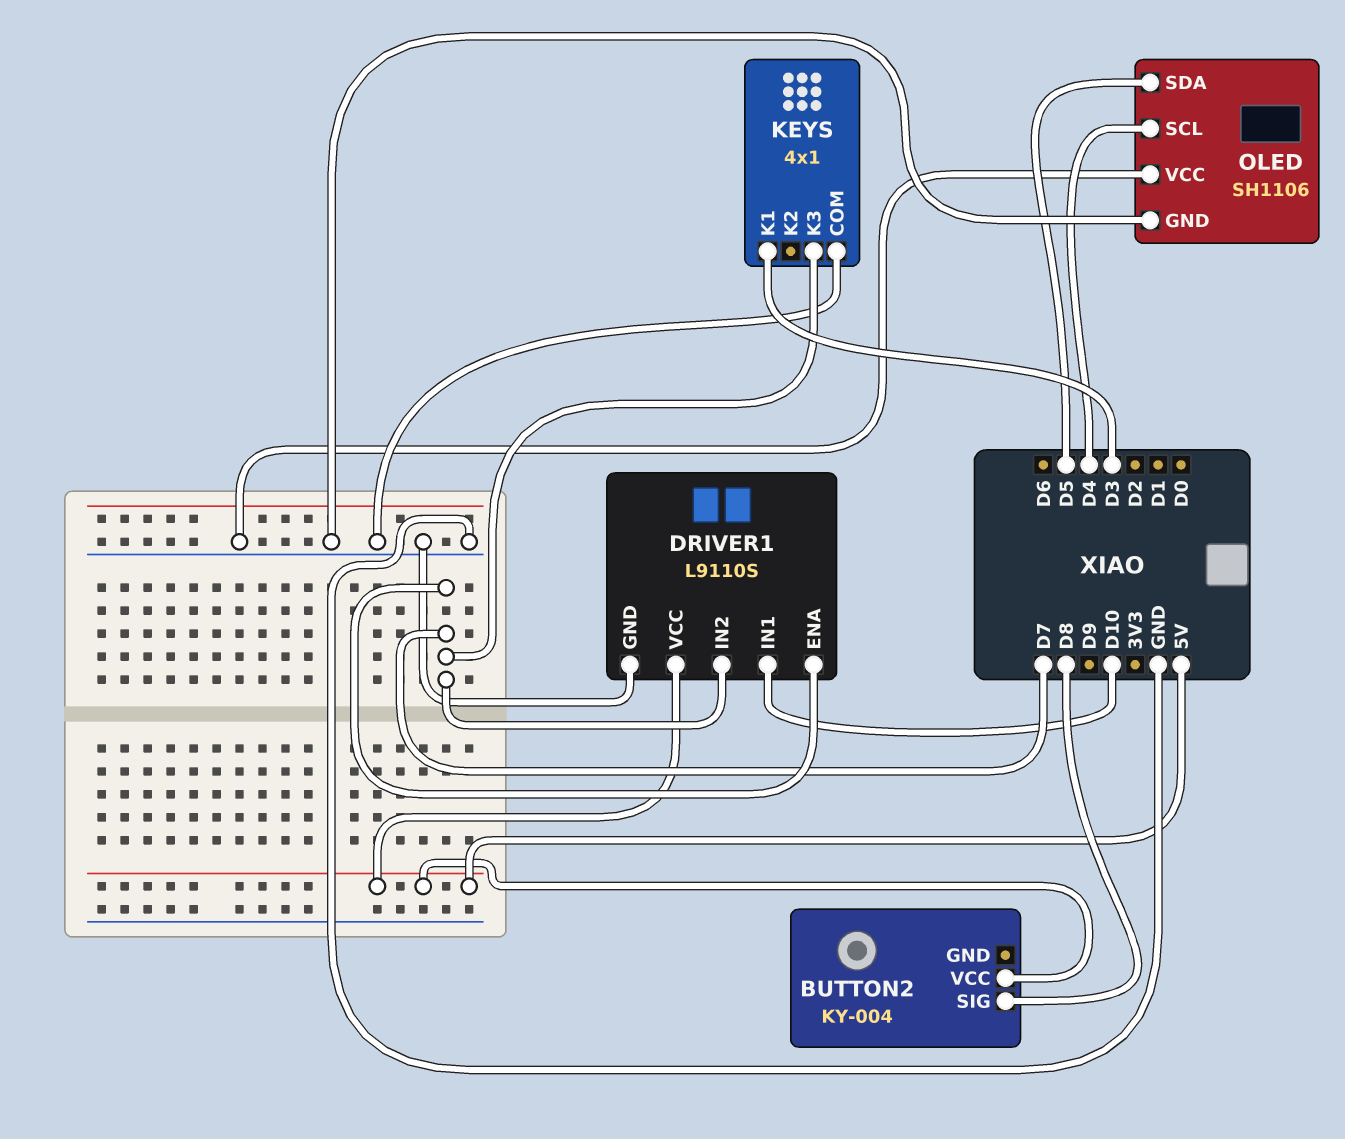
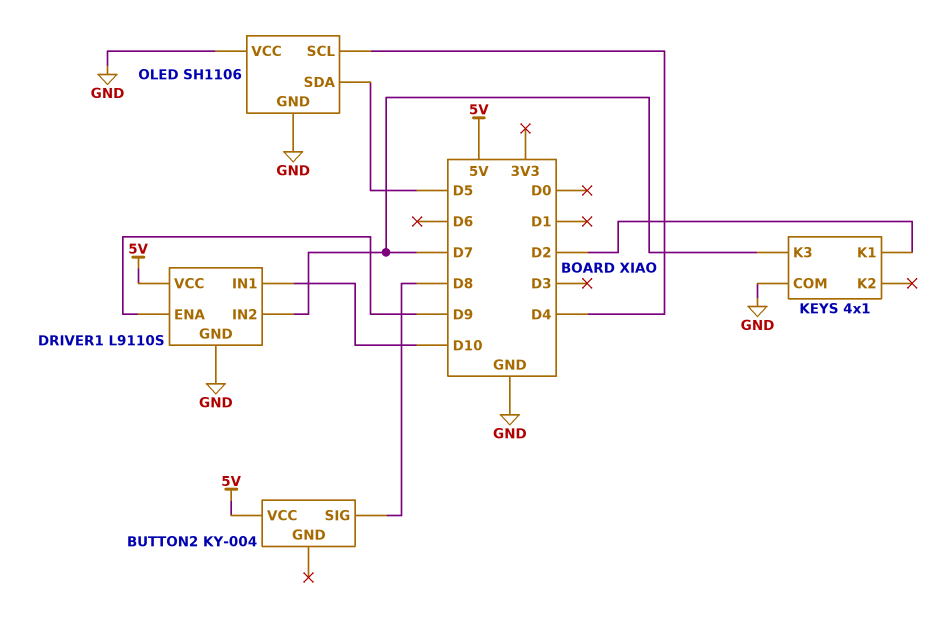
DRIVER1 pin ENA: D7 -> D9
KEYS pin K1: D3 -> D2

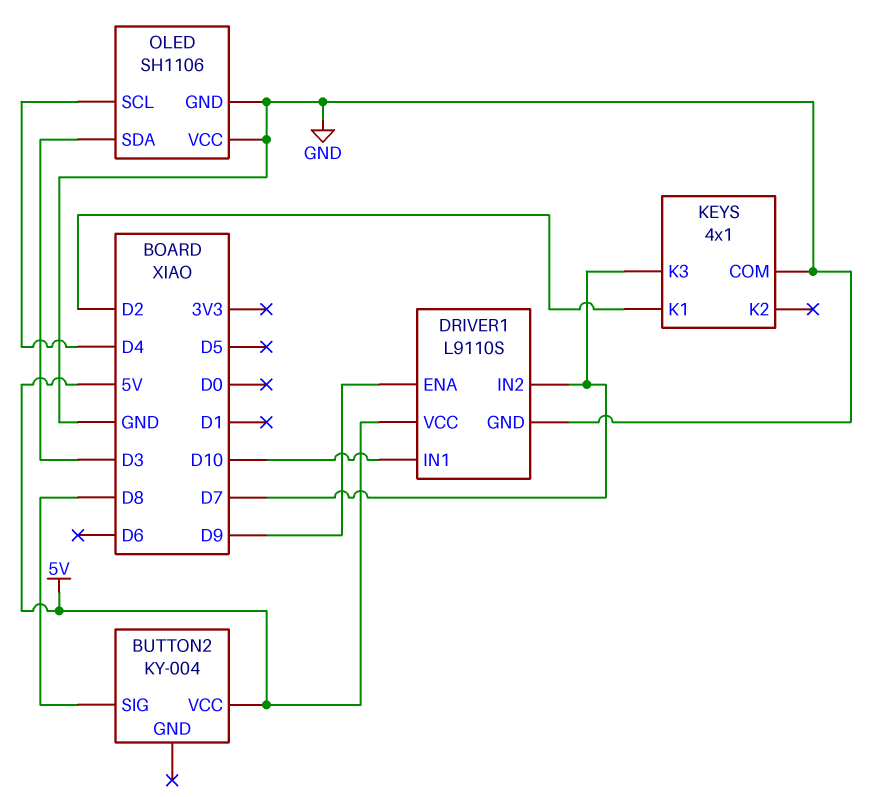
OLED pin SDA: D5 -> D3

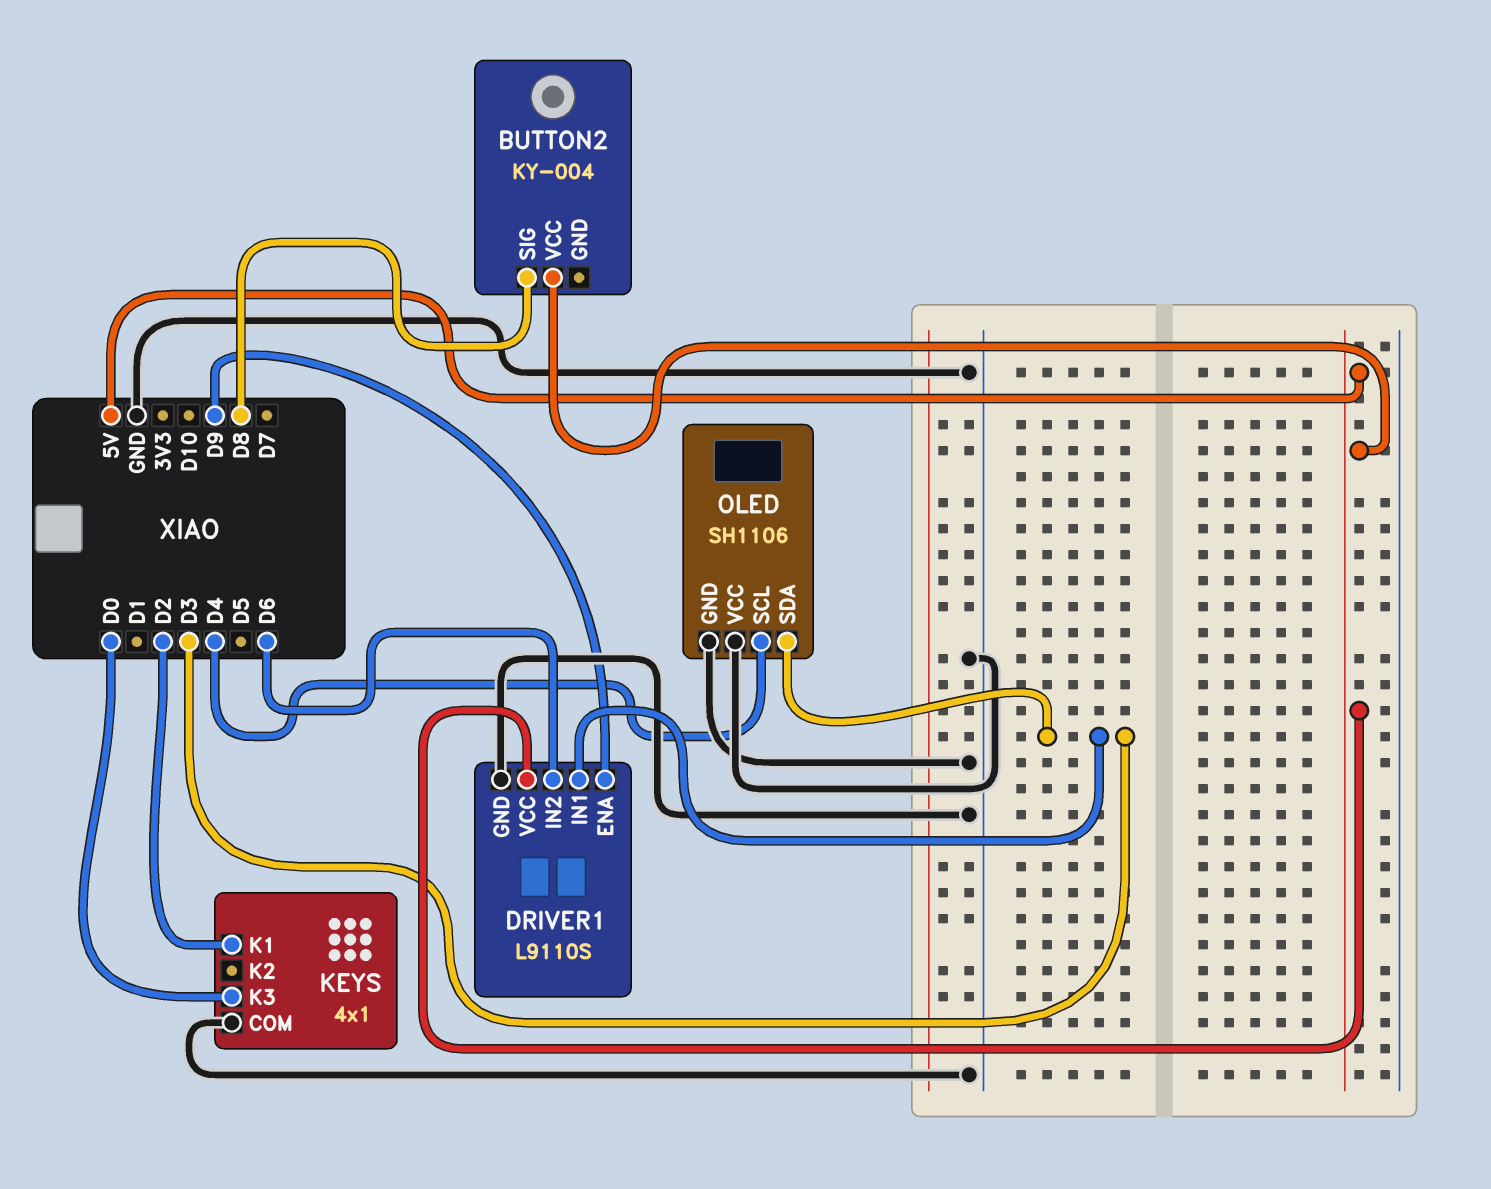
DRIVER1 pin IN1: D10 -> D3
DRIVER1 pin IN2: D7 -> D6
KEYS pin K3: D7 -> D0

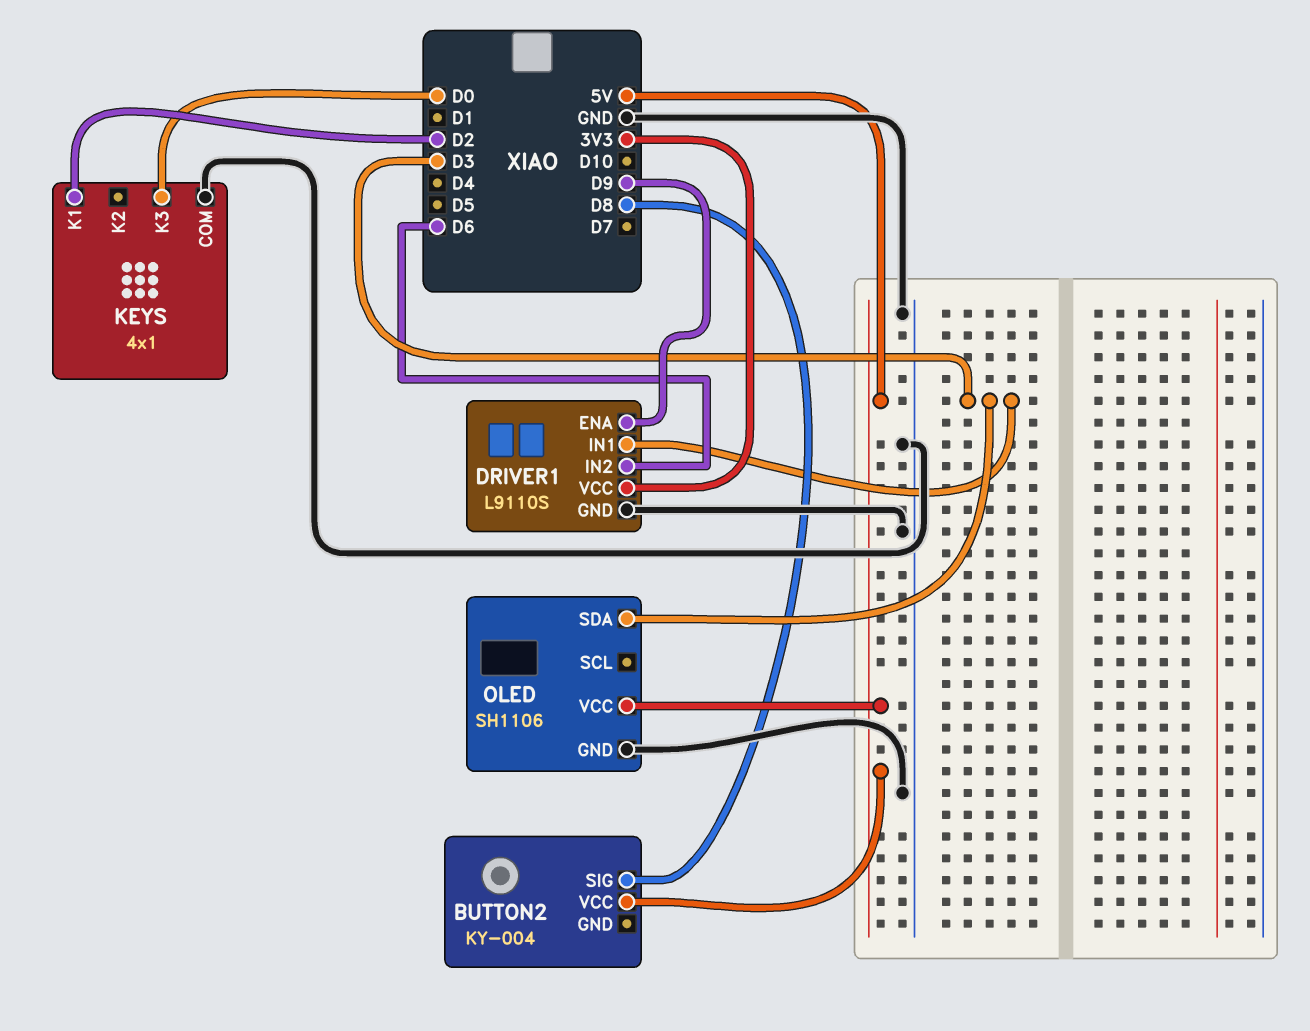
DRIVER1 pin VCC: 5V -> 3V3
OLED pin SCL: D4 -> none
OLED pin VCC: GND -> 5V

